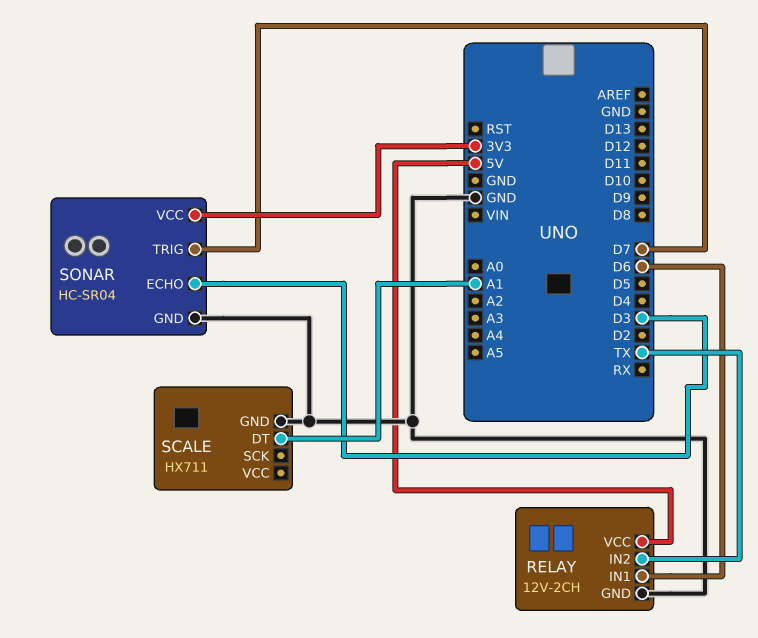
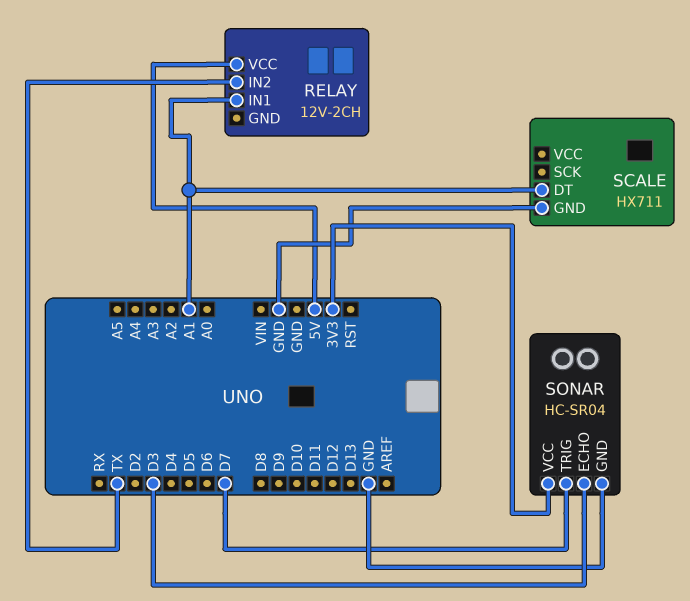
RELAY pin GND: GND -> none
RELAY pin IN1: D6 -> A1

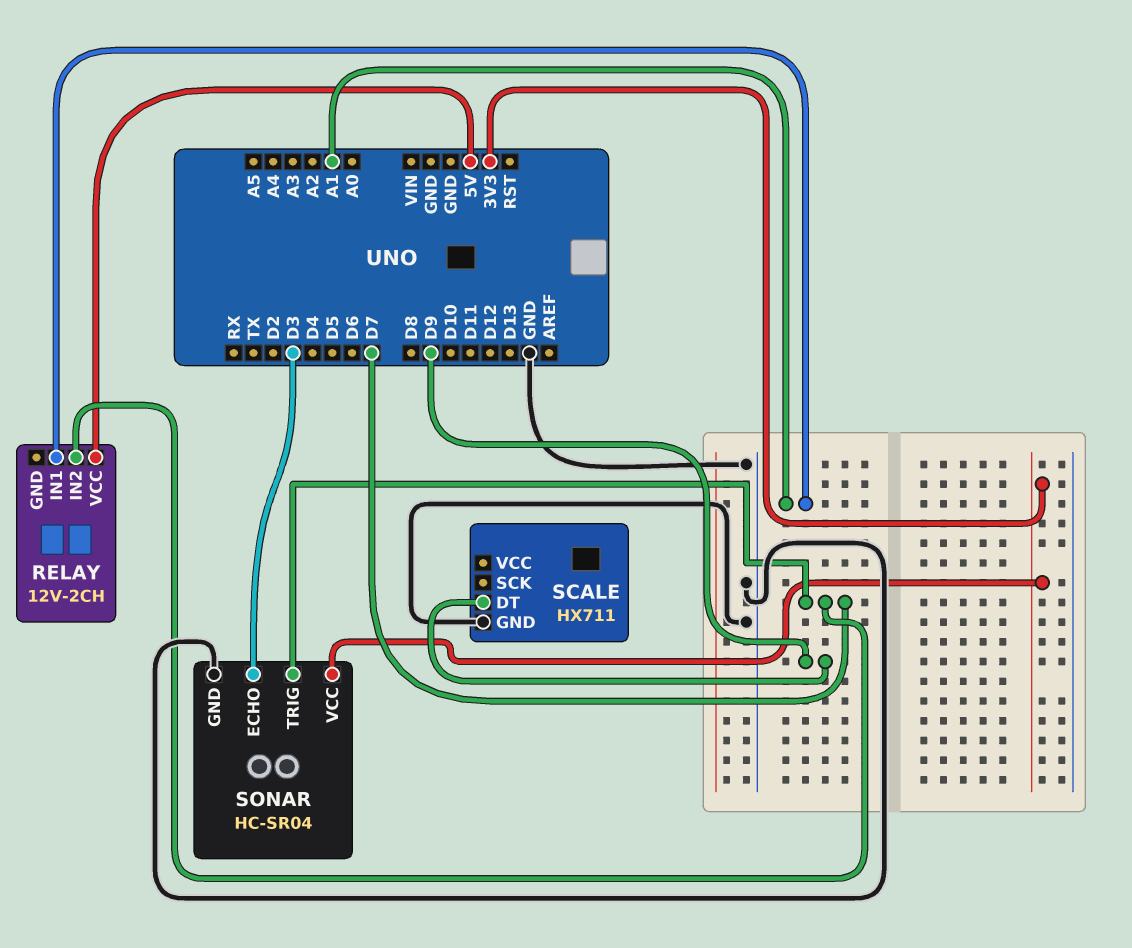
RELAY pin IN2: TX -> D7
SCALE pin DT: A1 -> D9

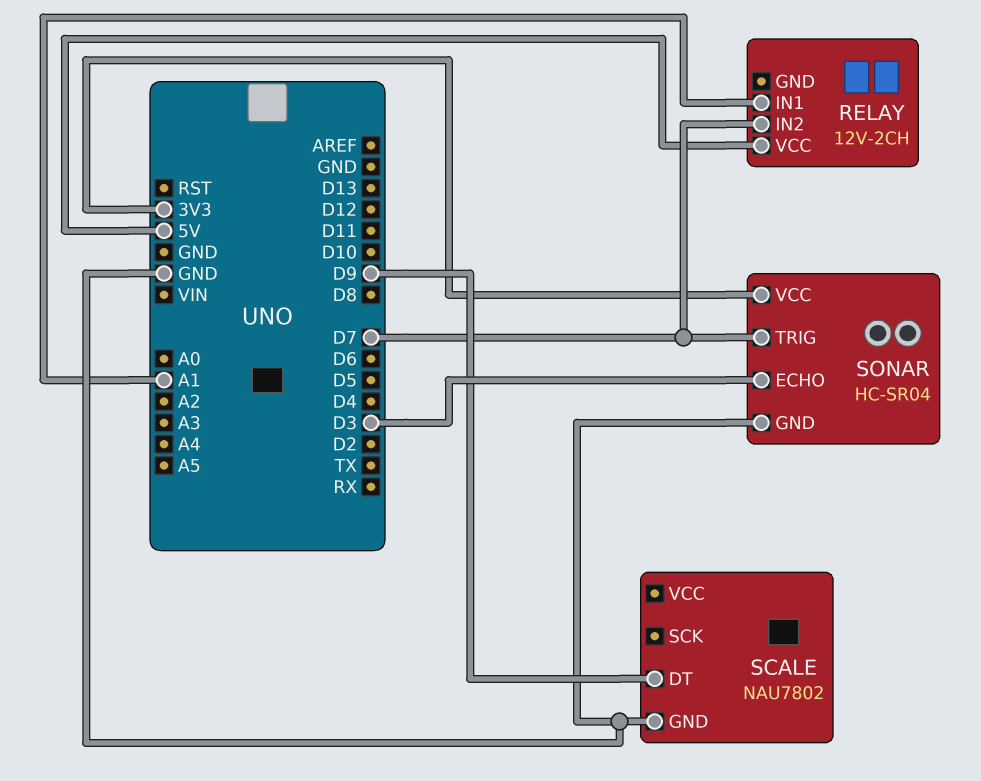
SCALE: HX711 -> NAU7802

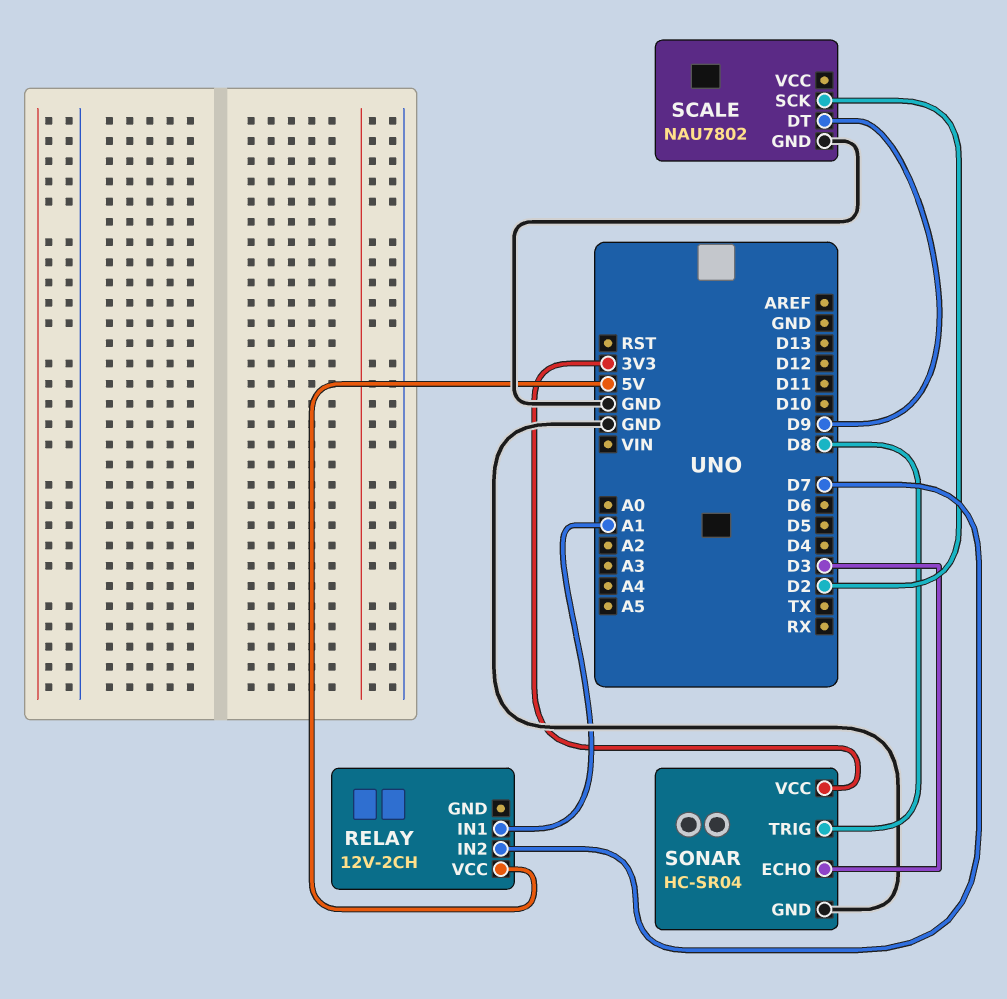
SCALE pin SCK: none -> D2
SONAR pin TRIG: D7 -> D8

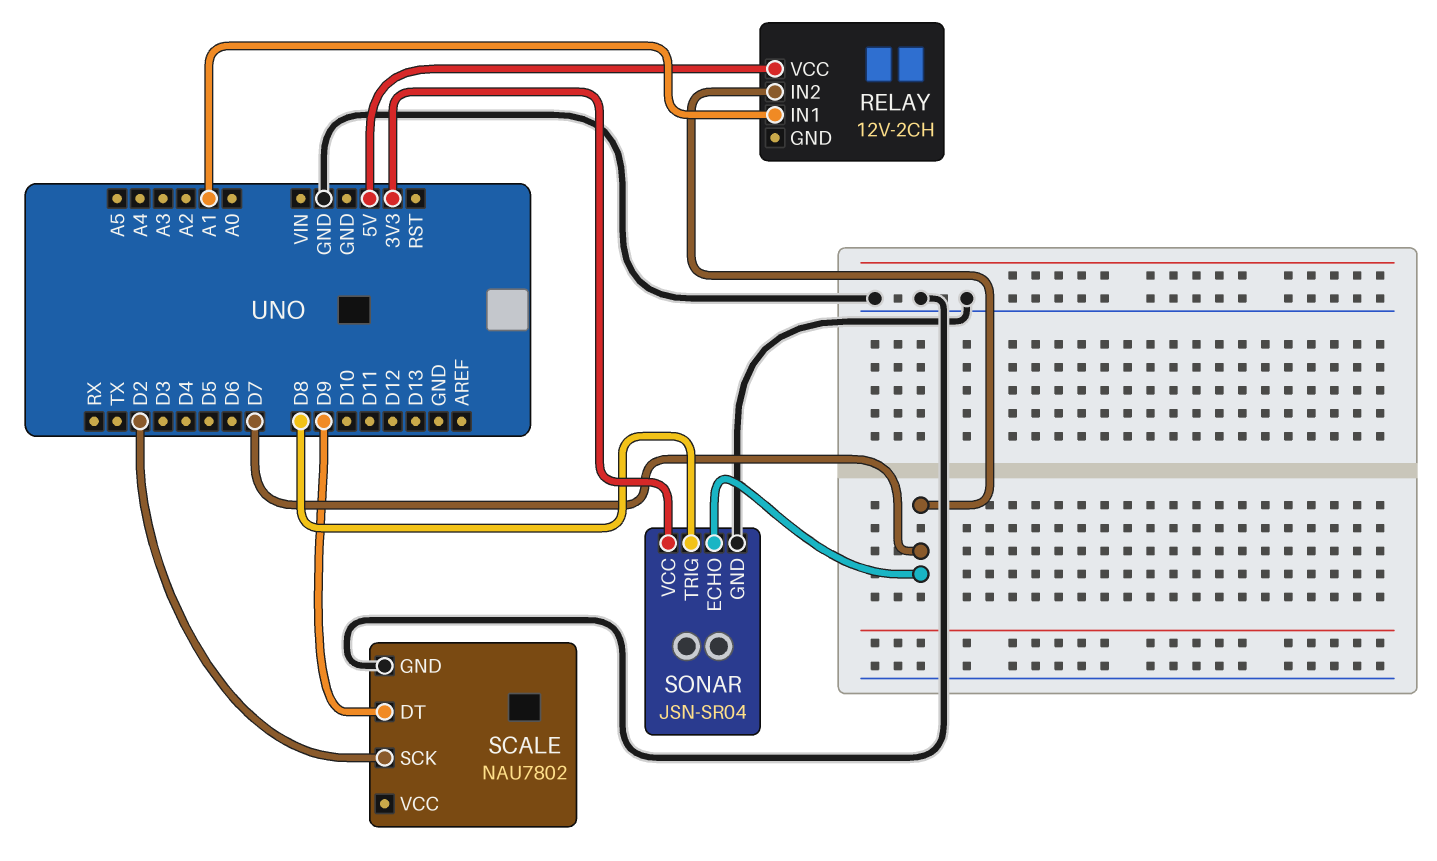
SONAR: HC-SR04 -> JSN-SR04
SONAR pin ECHO: D3 -> D7

